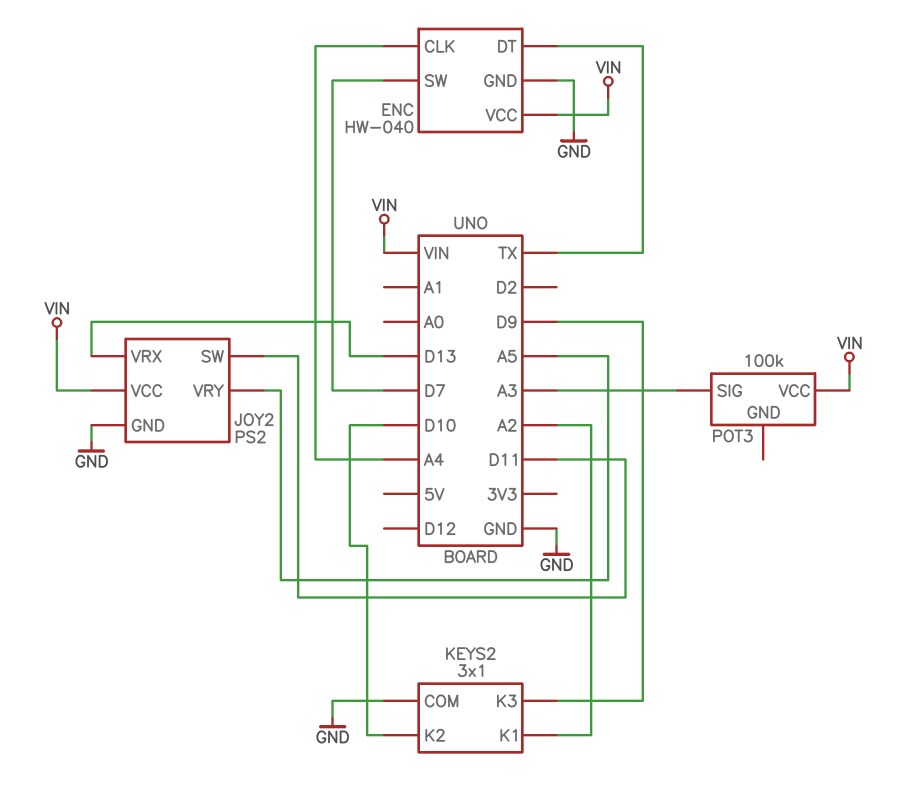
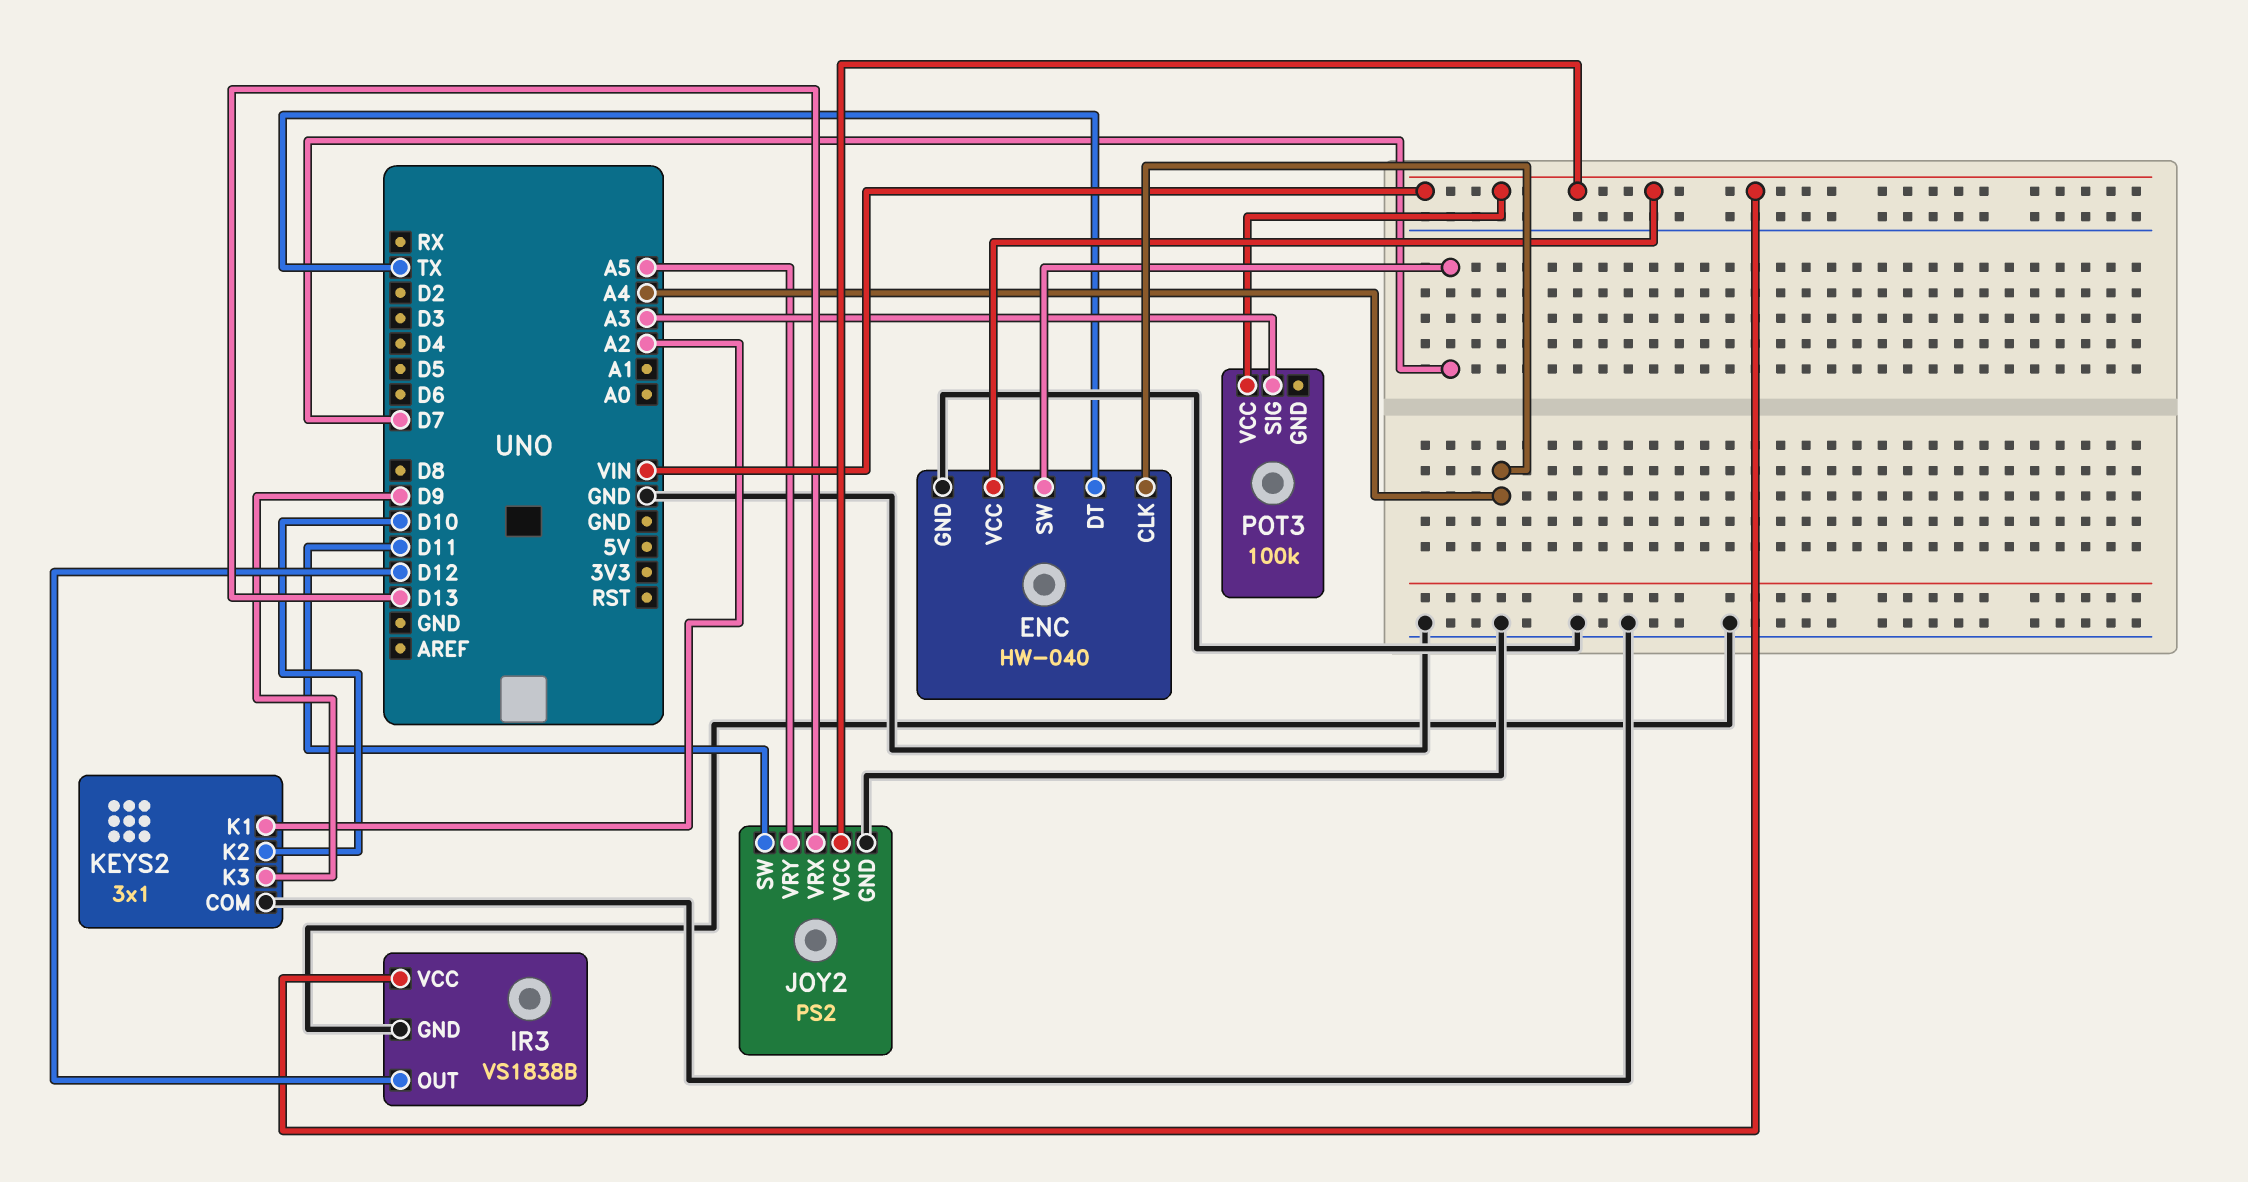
IR3: none -> VS1838B
IR3 pin GND: none -> GND
IR3 pin OUT: none -> D12
IR3 pin VCC: none -> VIN

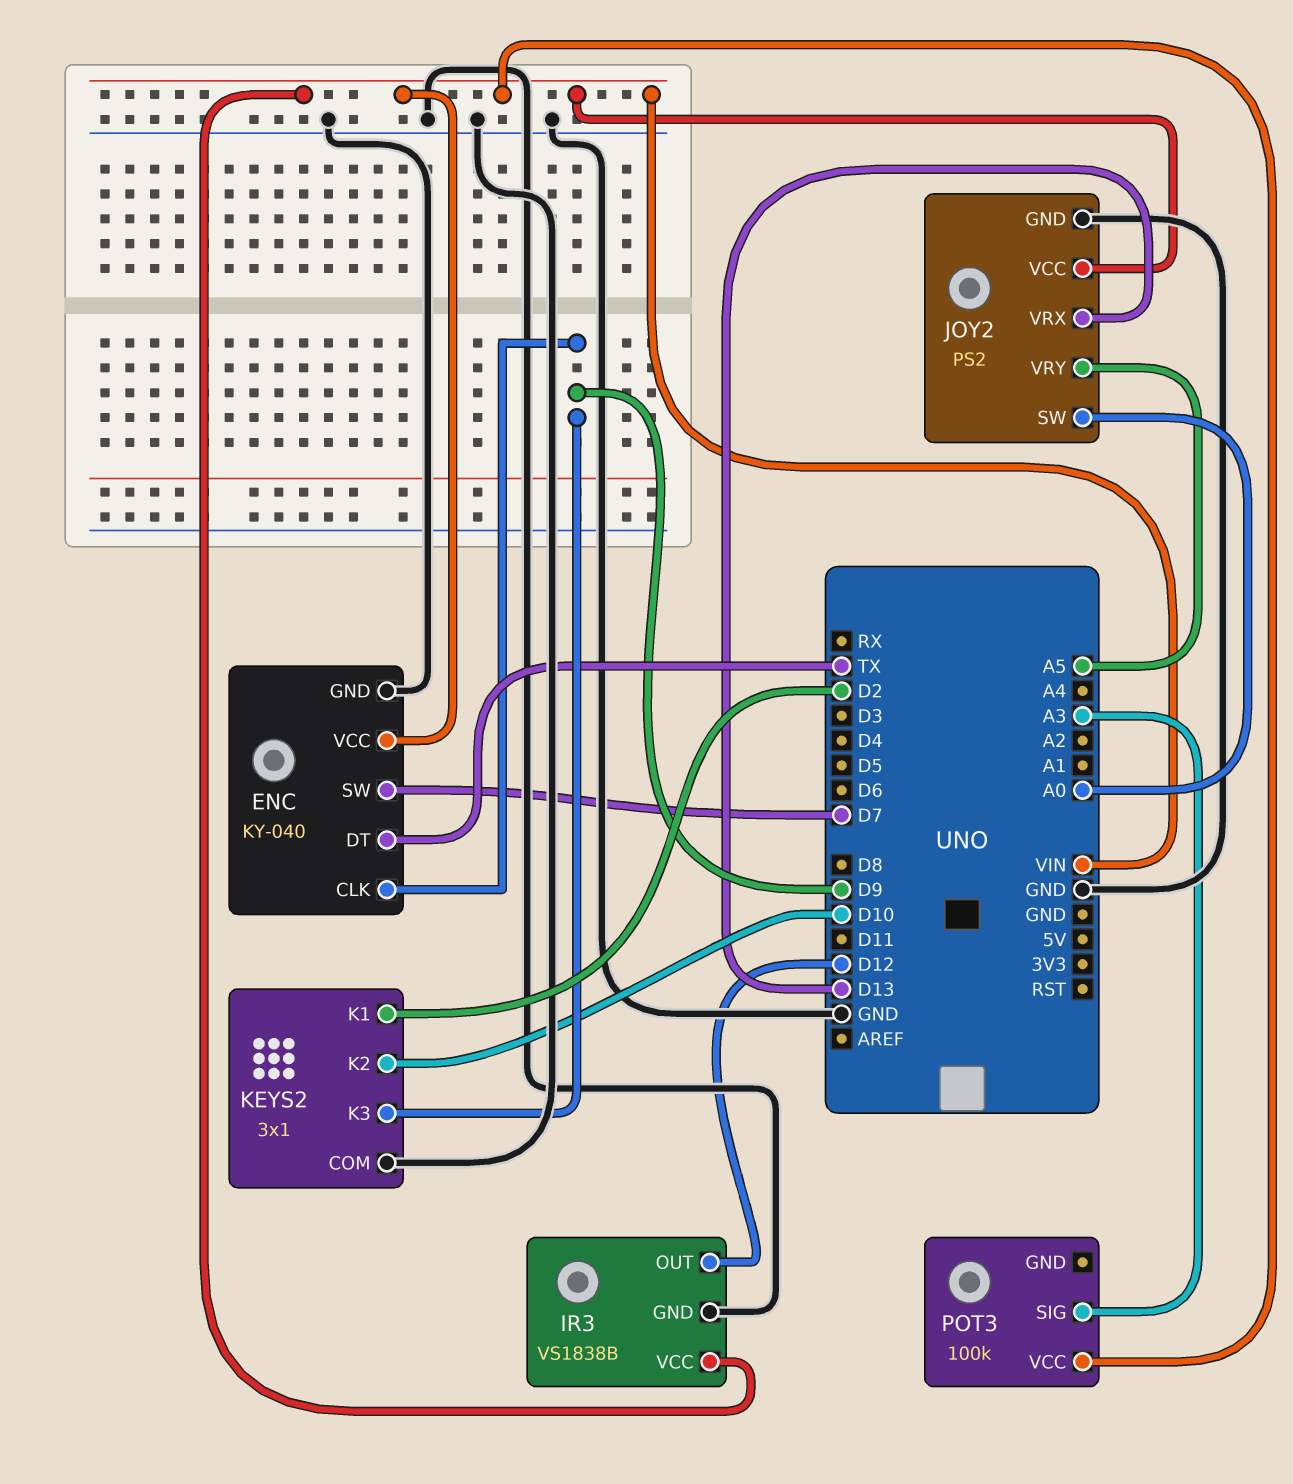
ENC: HW-040 -> KY-040
ENC pin CLK: A4 -> D9
JOY2 pin SW: D11 -> A0
KEYS2 pin K1: A2 -> D2

